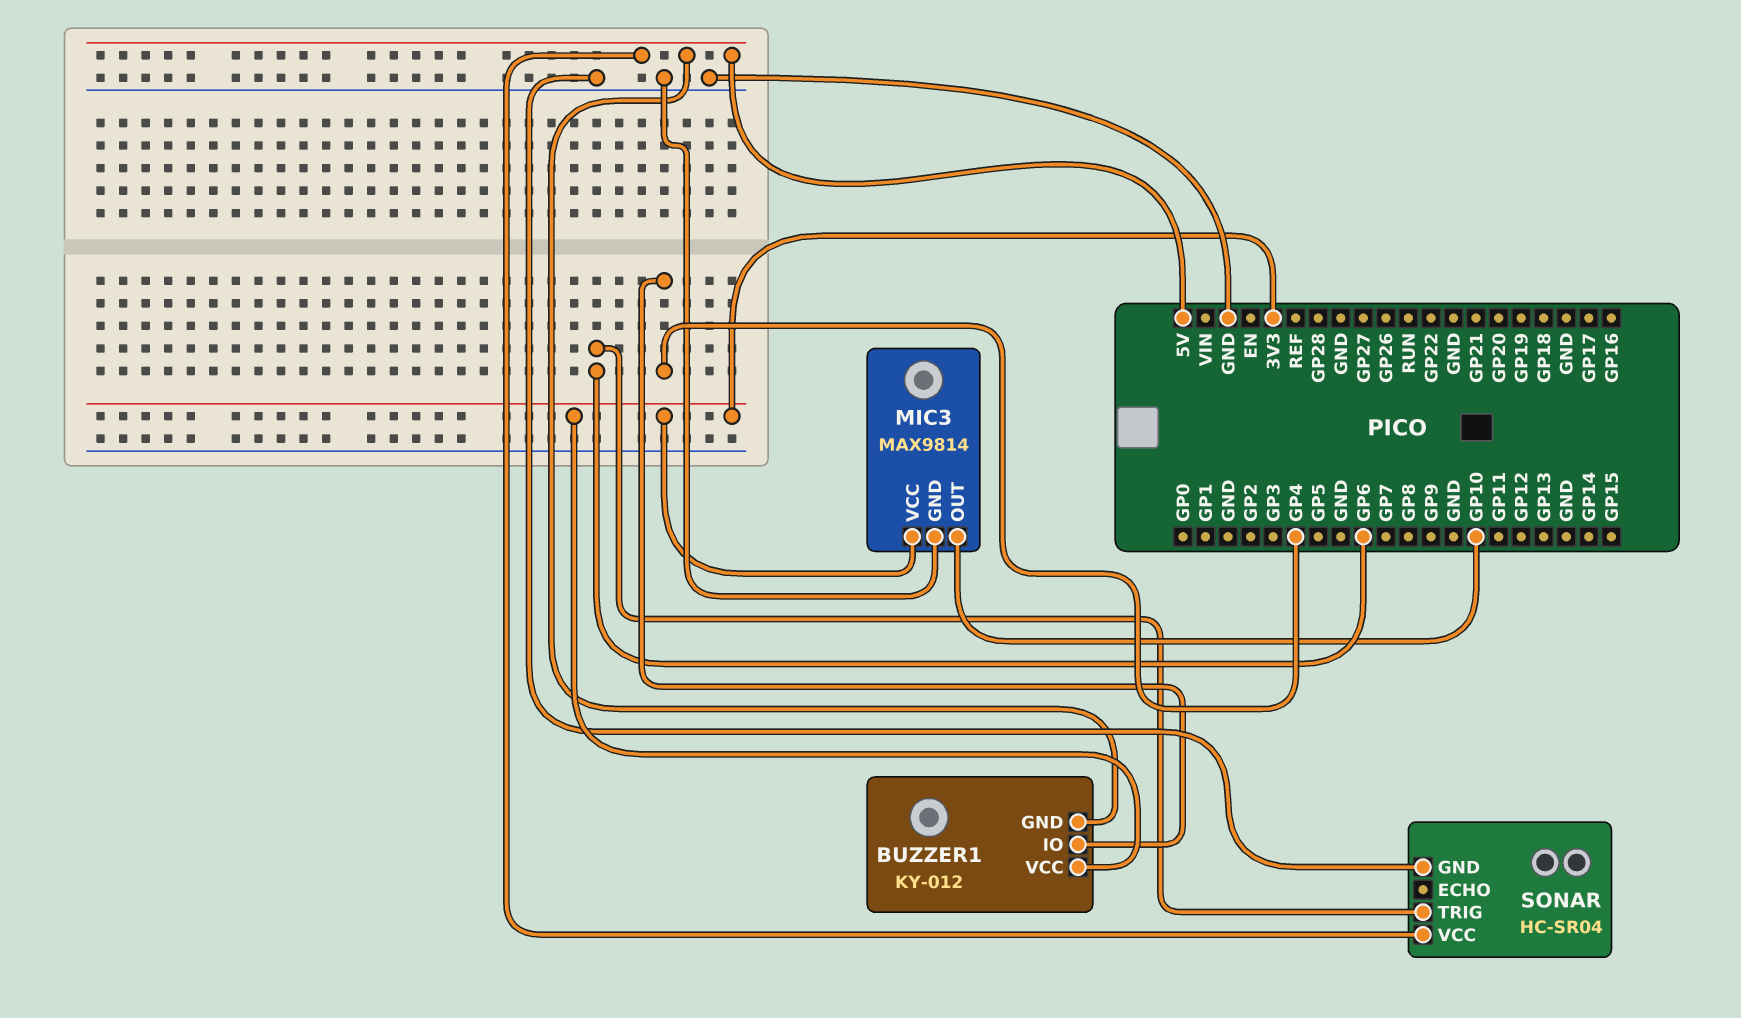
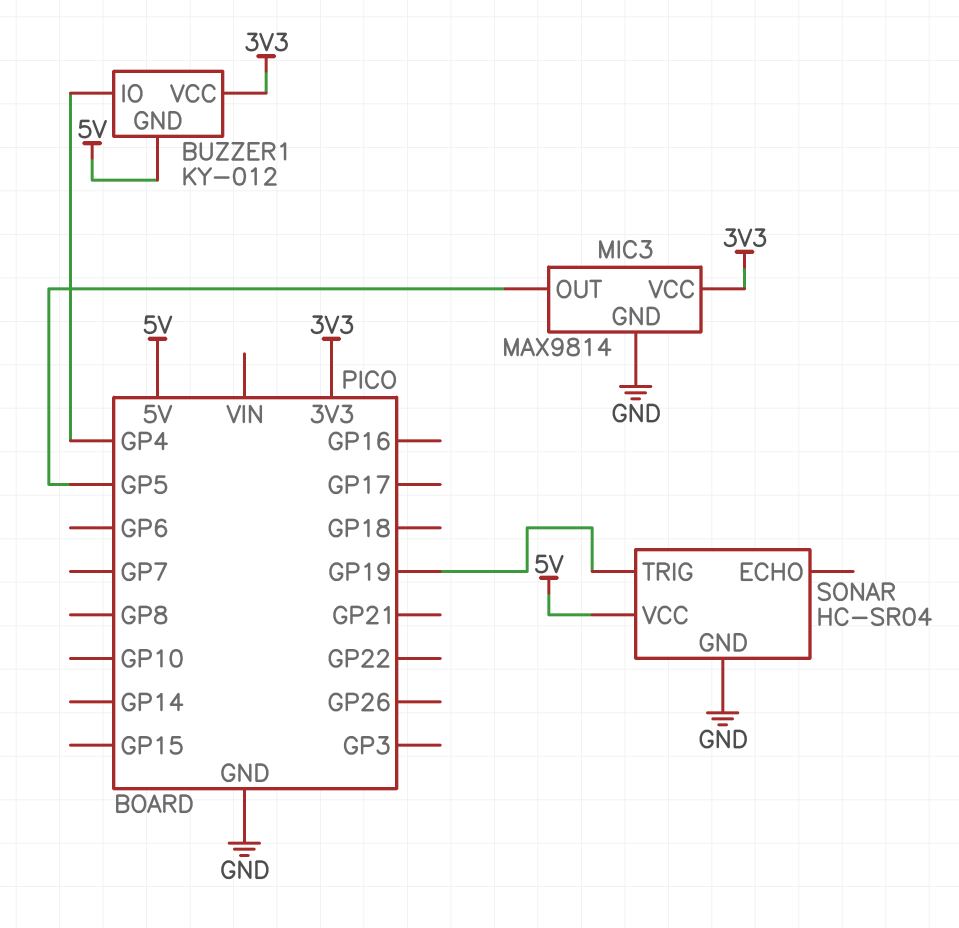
MIC3 pin OUT: GP10 -> GP5
SONAR pin TRIG: GP6 -> GP19

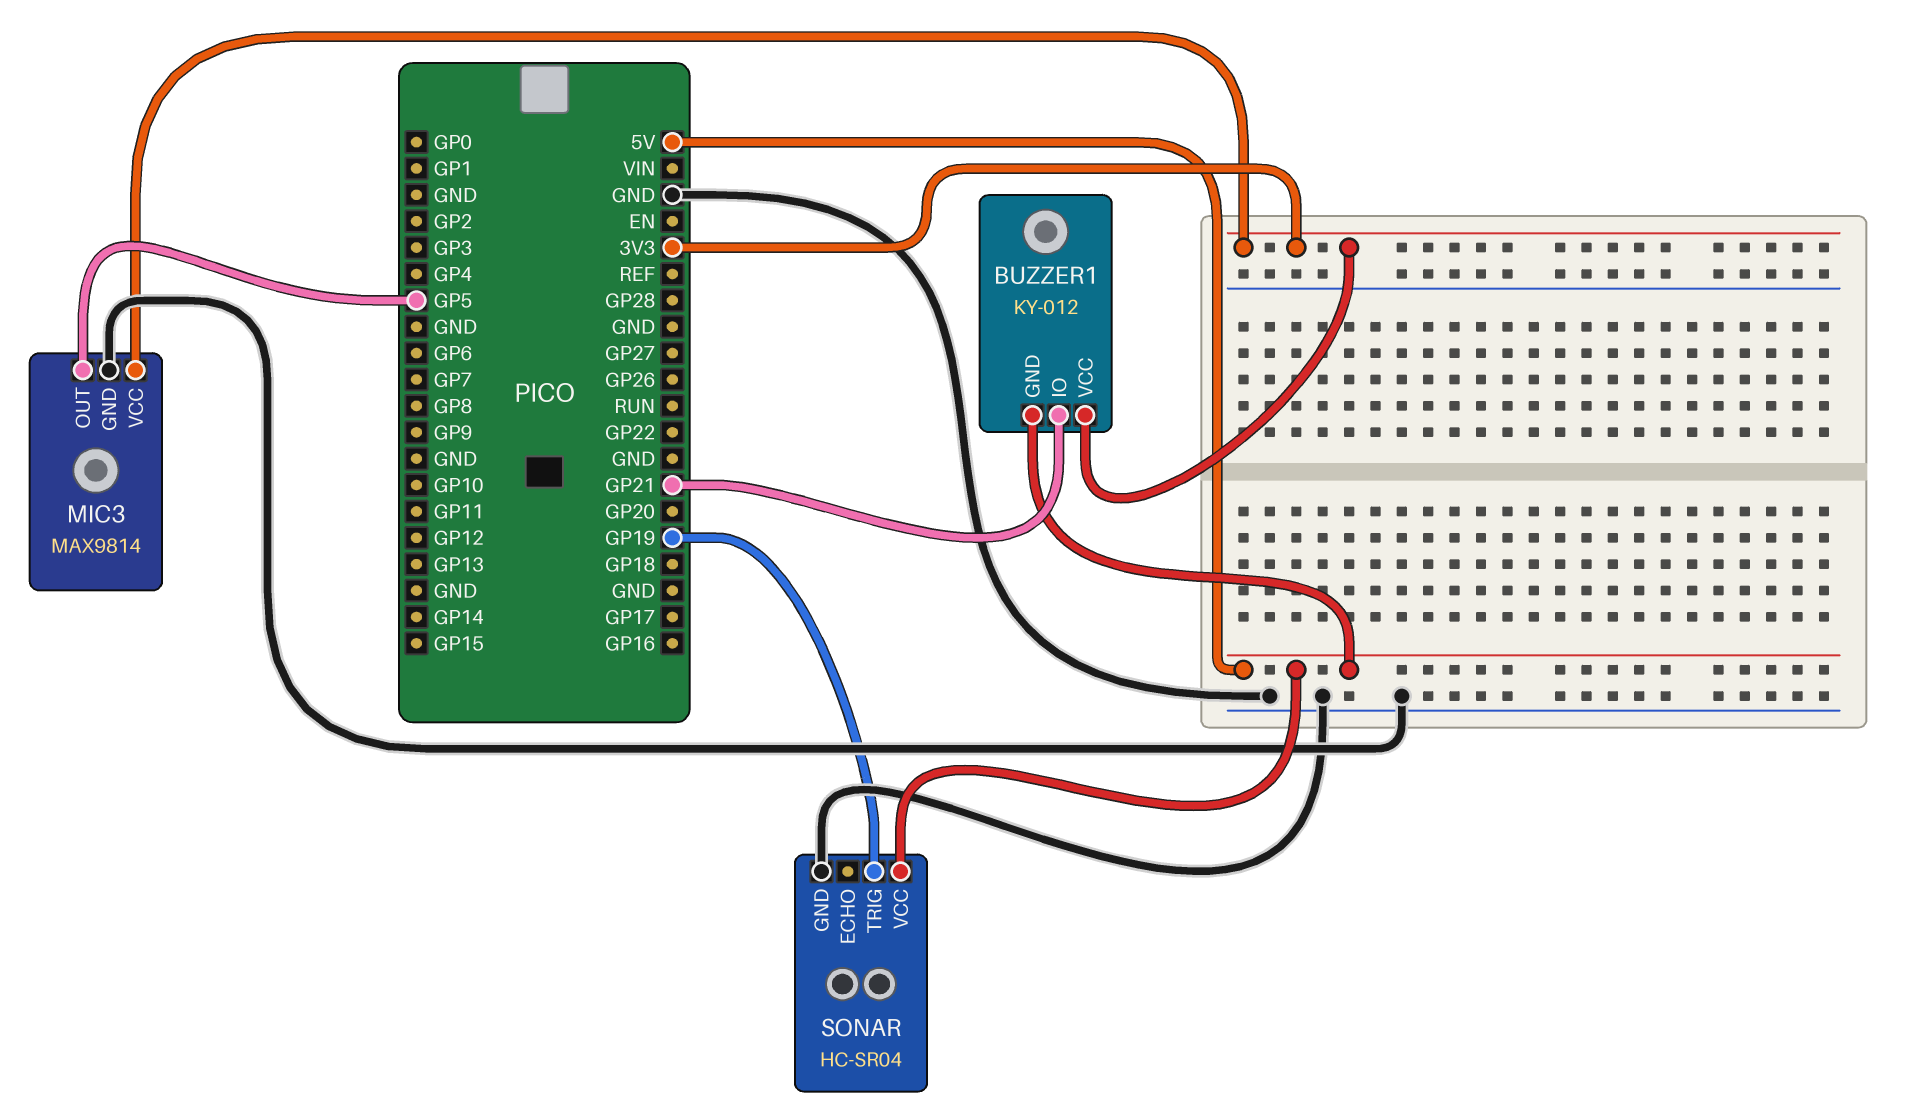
BUZZER1 pin IO: GP4 -> GP21

